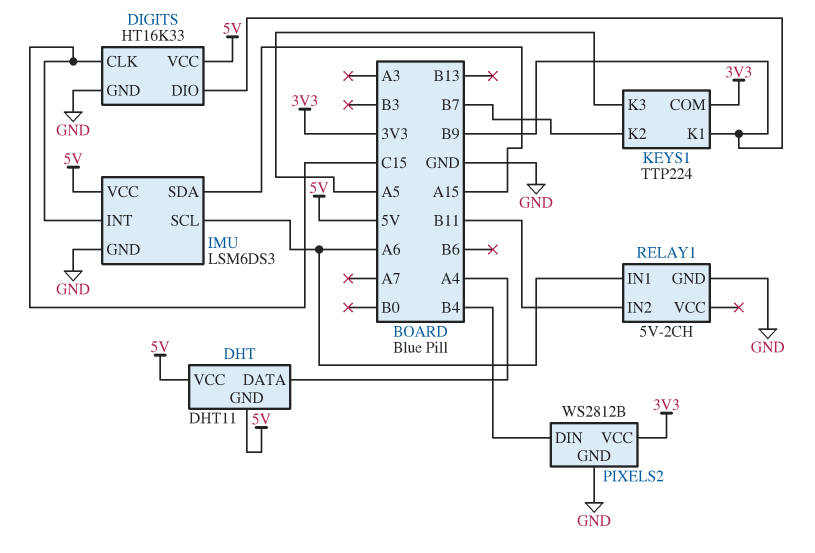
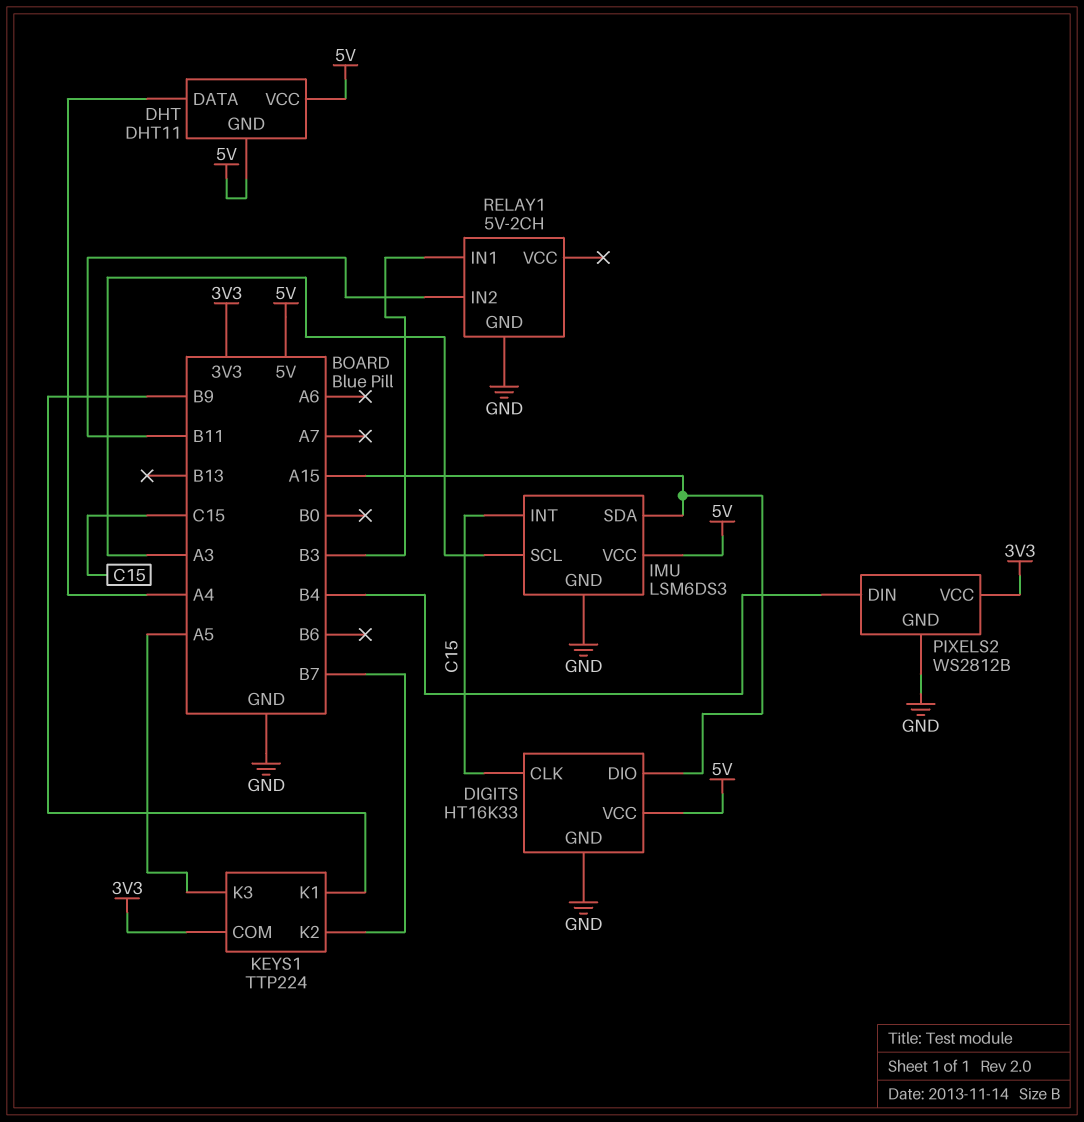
DIGITS pin DIO: B9 -> A15
IMU pin SCL: A6 -> A3
RELAY1 pin IN1: A6 -> B3

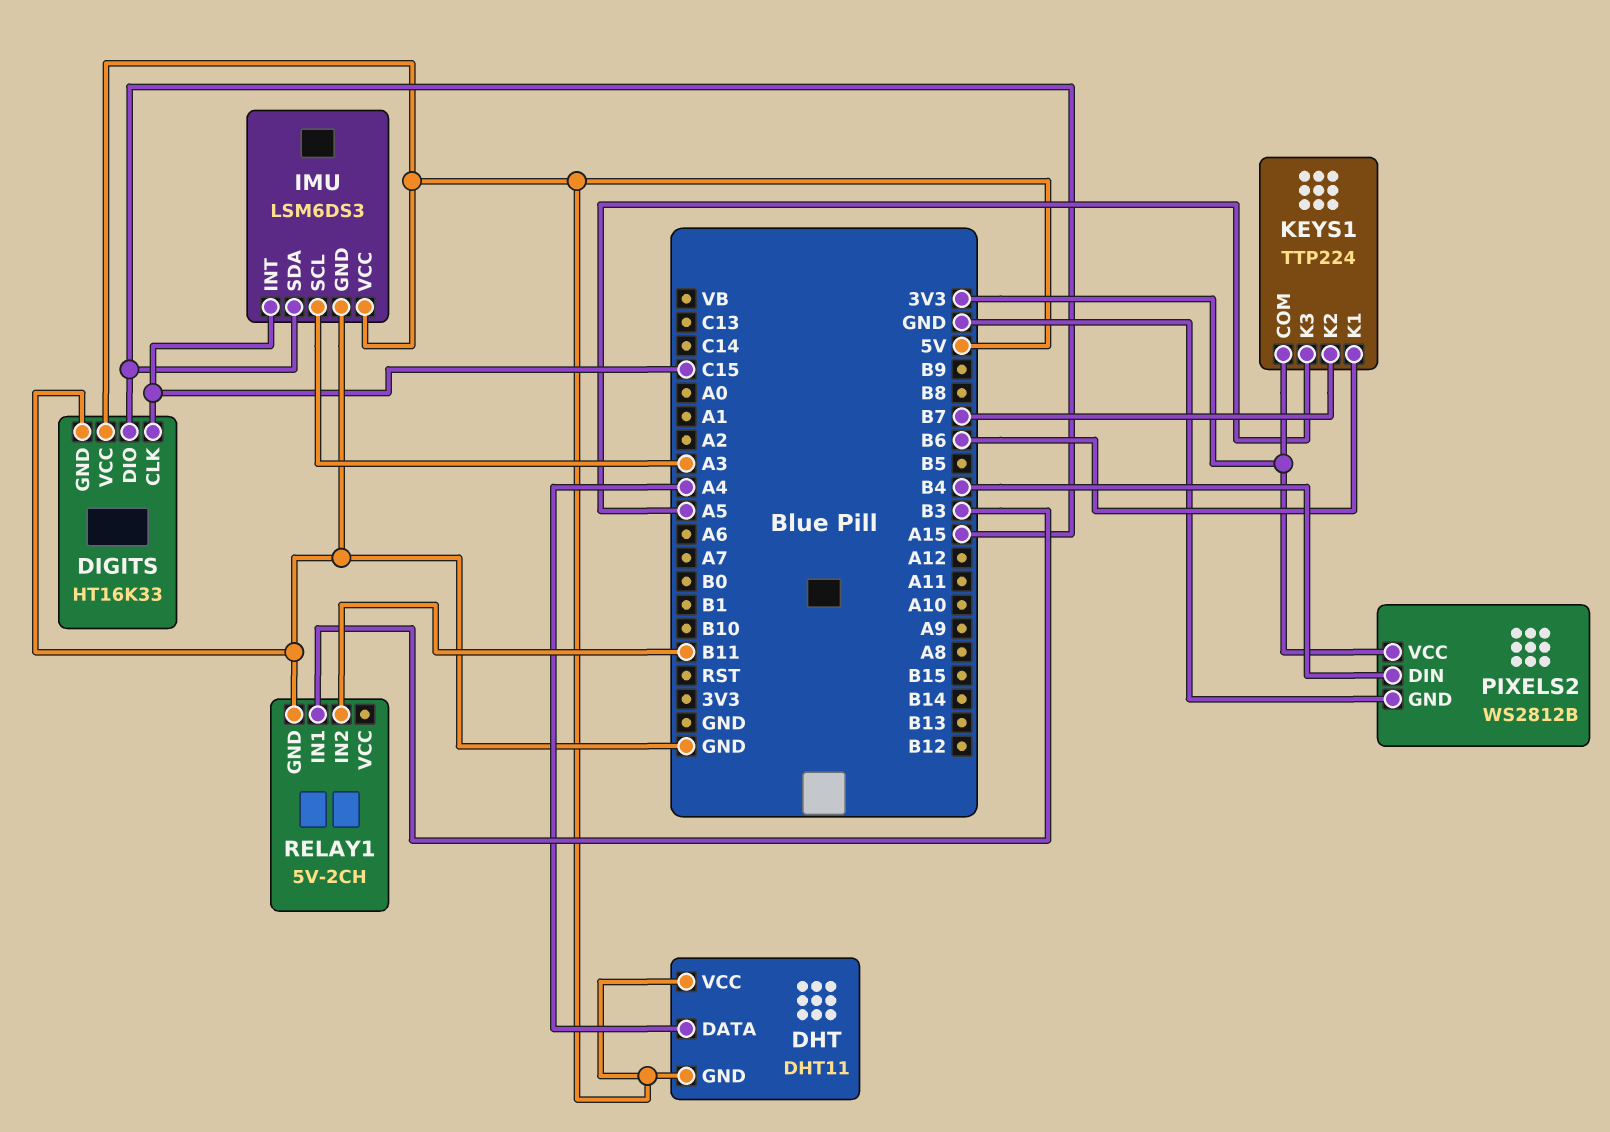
KEYS1 pin K1: B9 -> B6

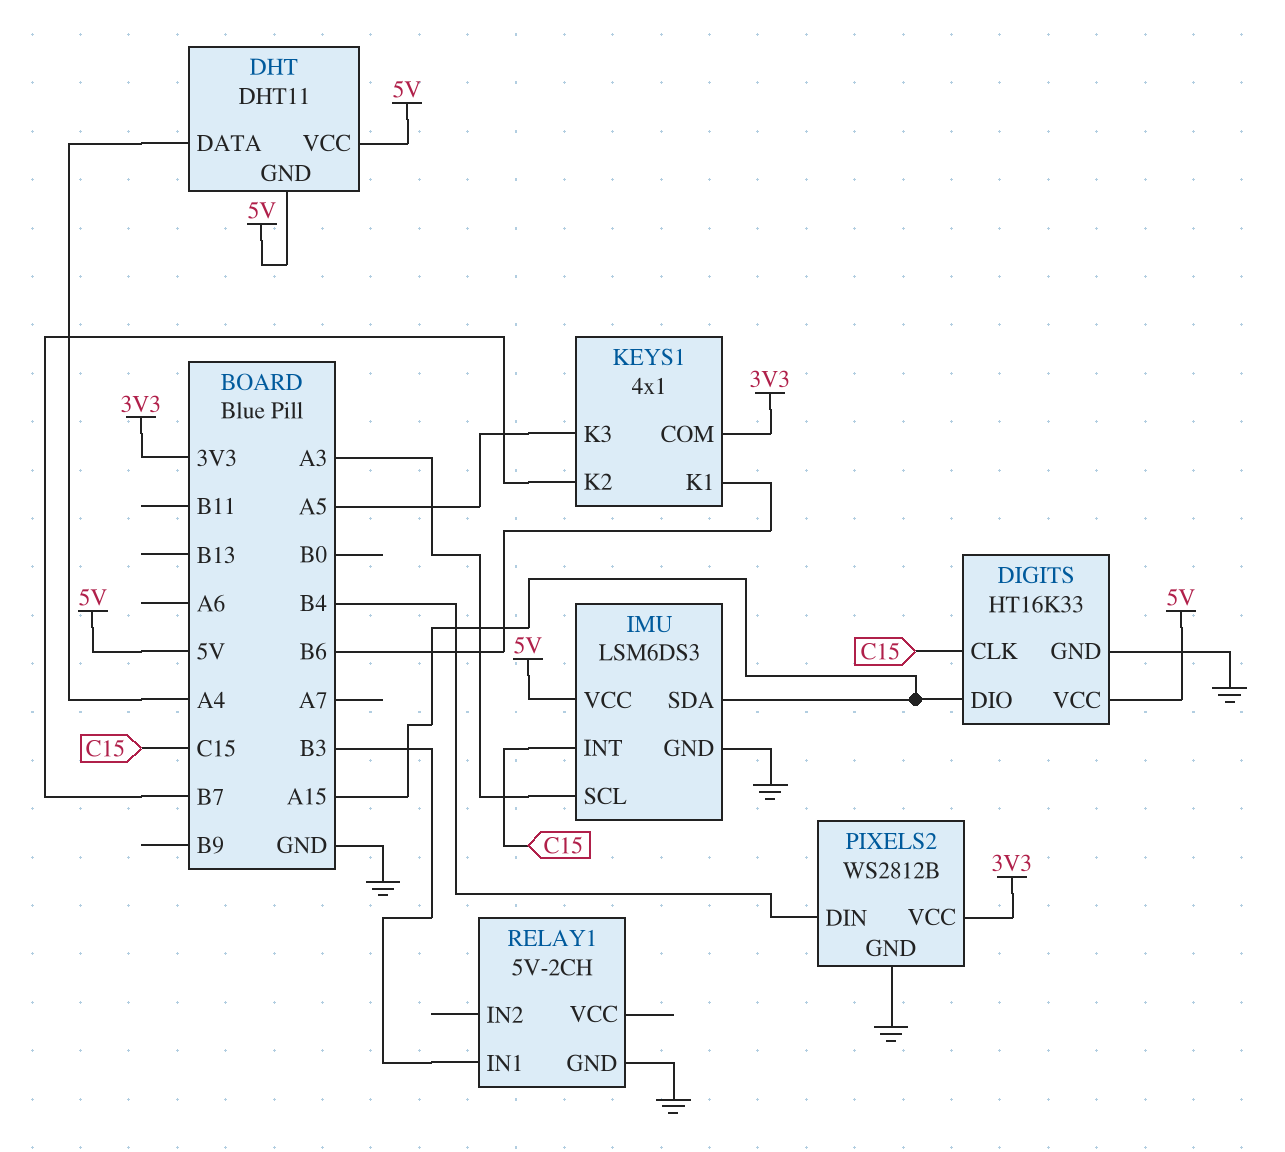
KEYS1: TTP224 -> 4x1
RELAY1 pin IN2: B11 -> none

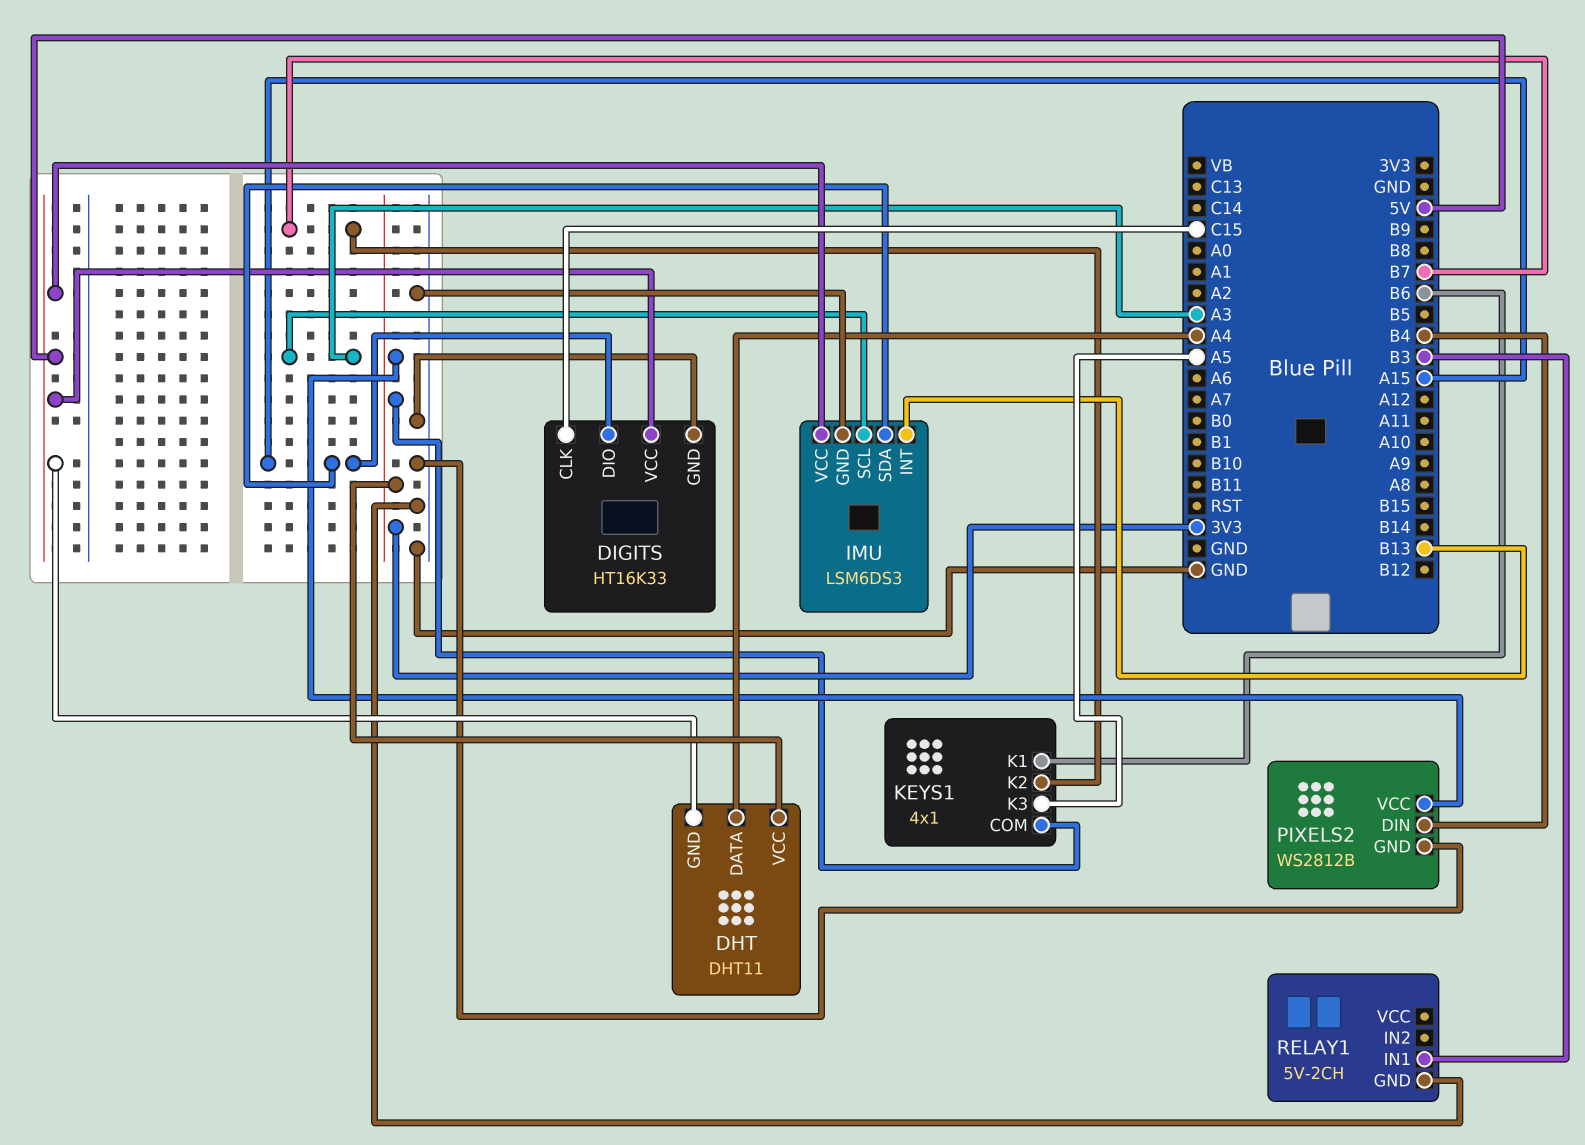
DHT pin VCC: 5V -> 3V3
IMU pin INT: C15 -> B13

